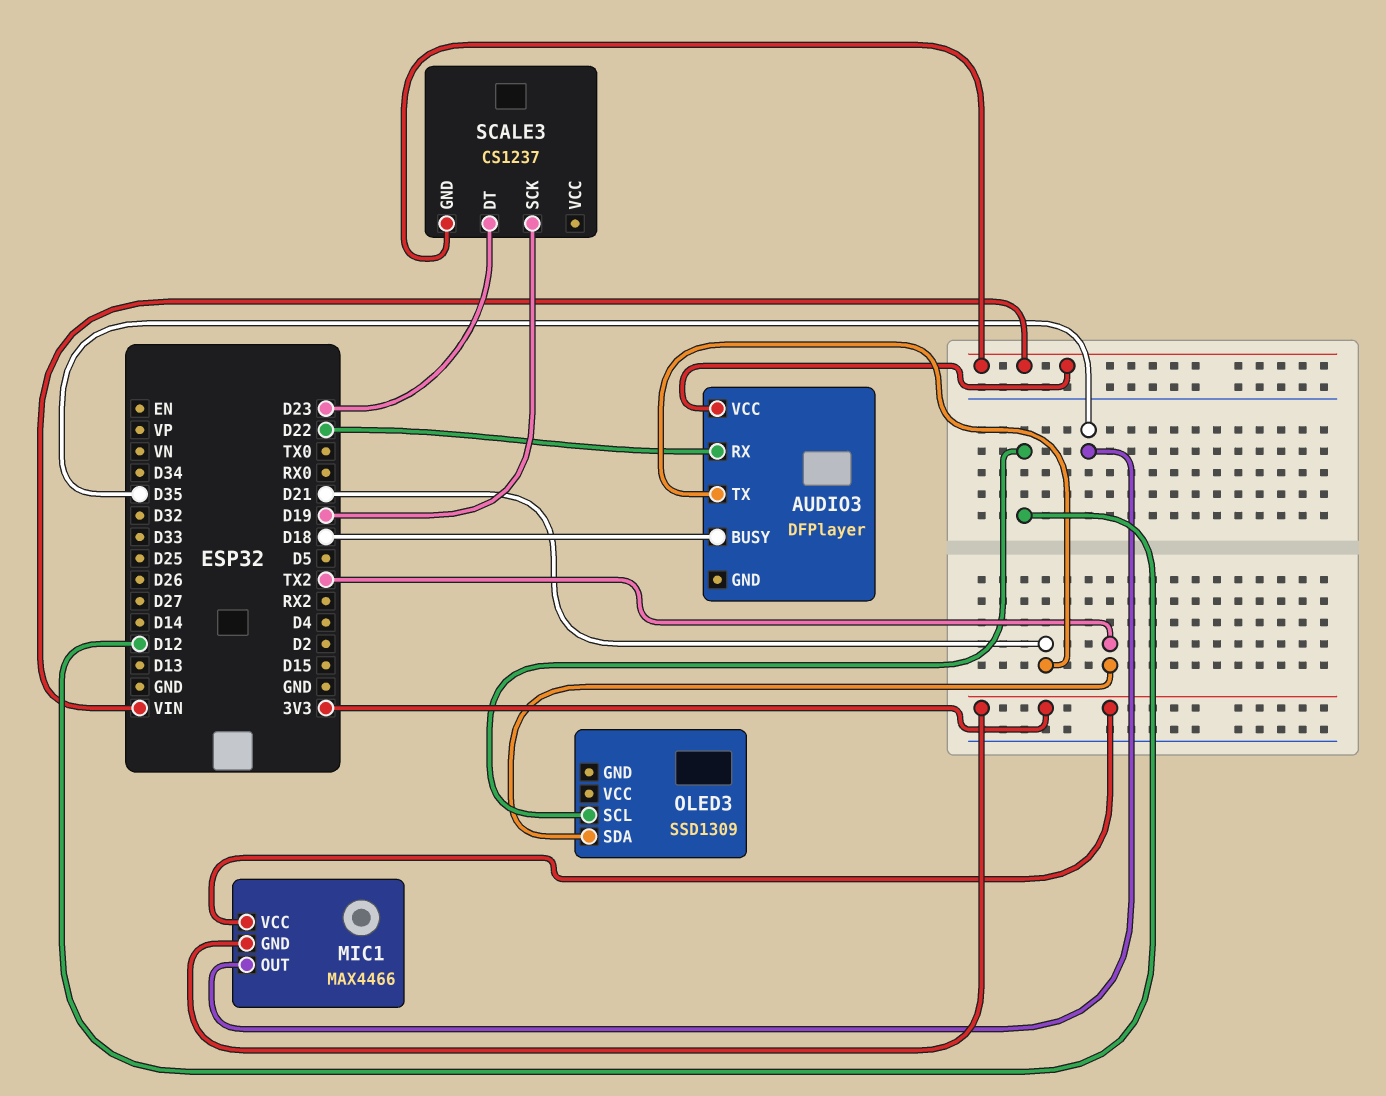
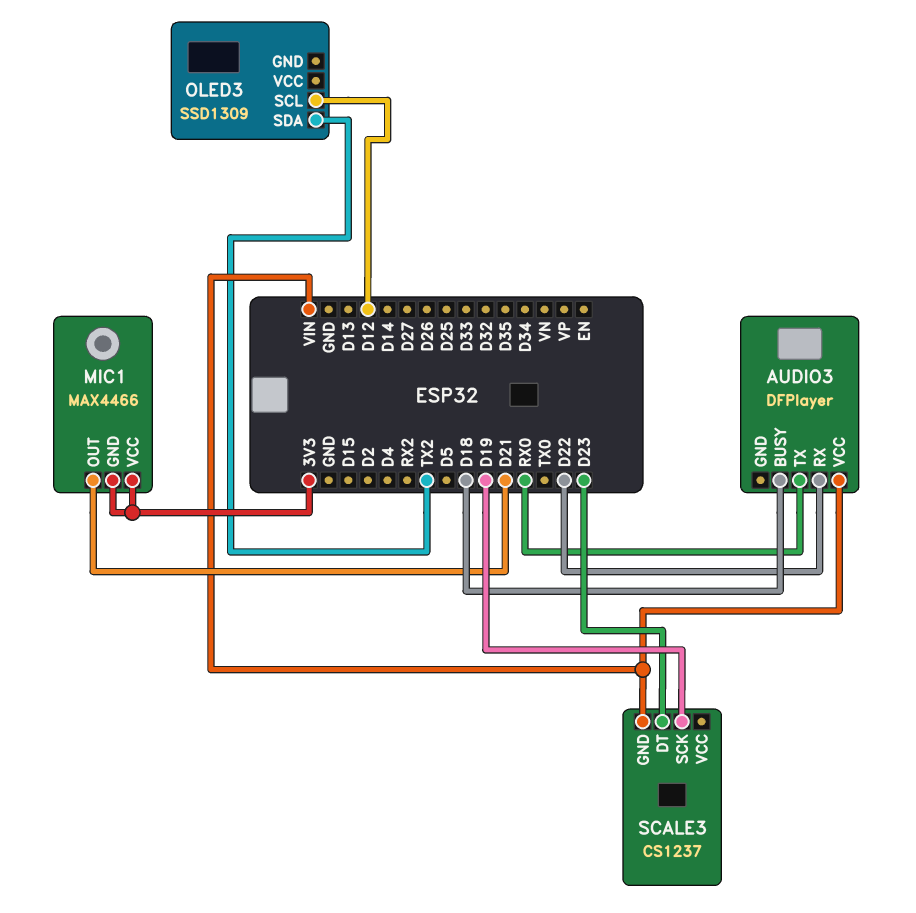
AUDIO3 pin TX: D21 -> RX0
MIC1 pin OUT: D35 -> D21

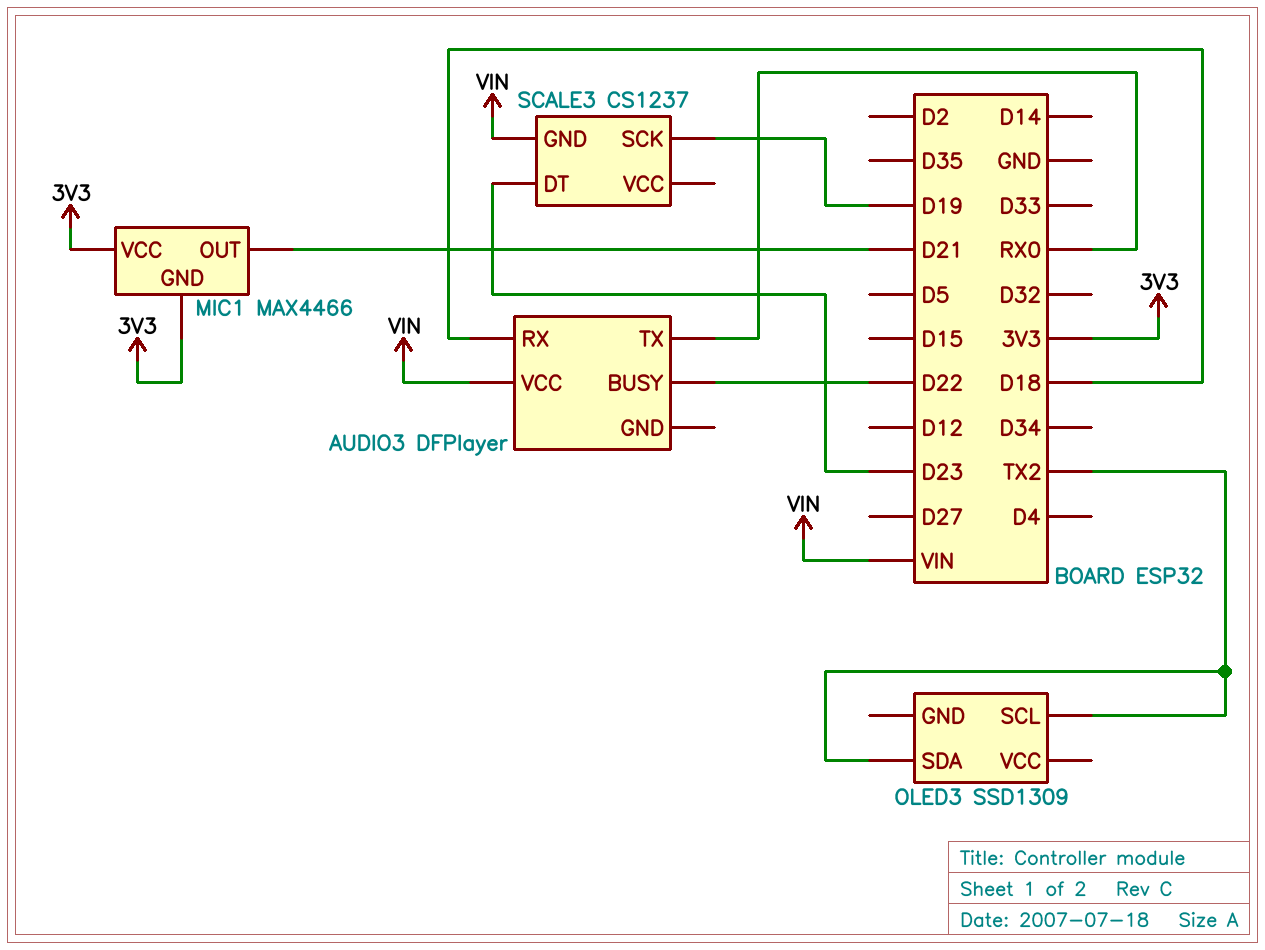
AUDIO3 pin BUSY: D18 -> D22
AUDIO3 pin RX: D22 -> D18
OLED3 pin SCL: D12 -> TX2

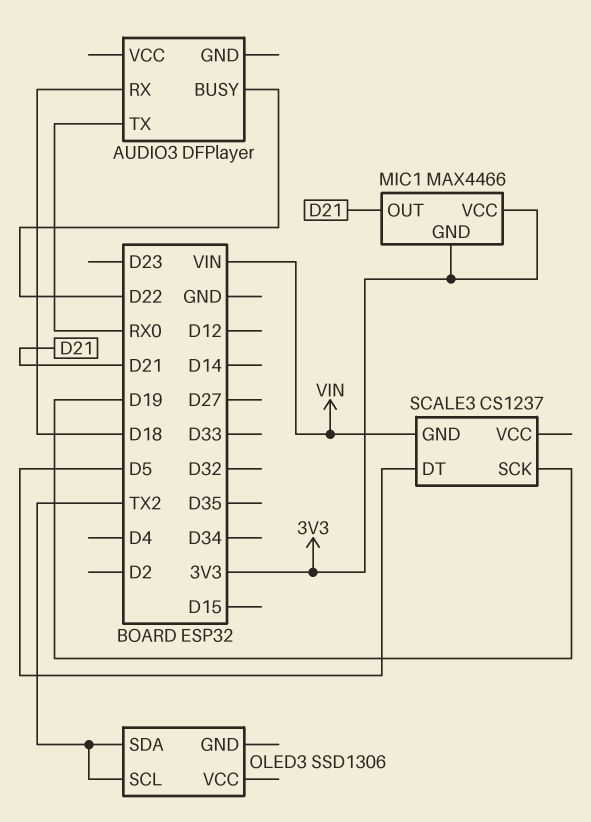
AUDIO3 pin VCC: VIN -> none
OLED3: SSD1309 -> SSD1306
SCALE3 pin DT: D23 -> D5

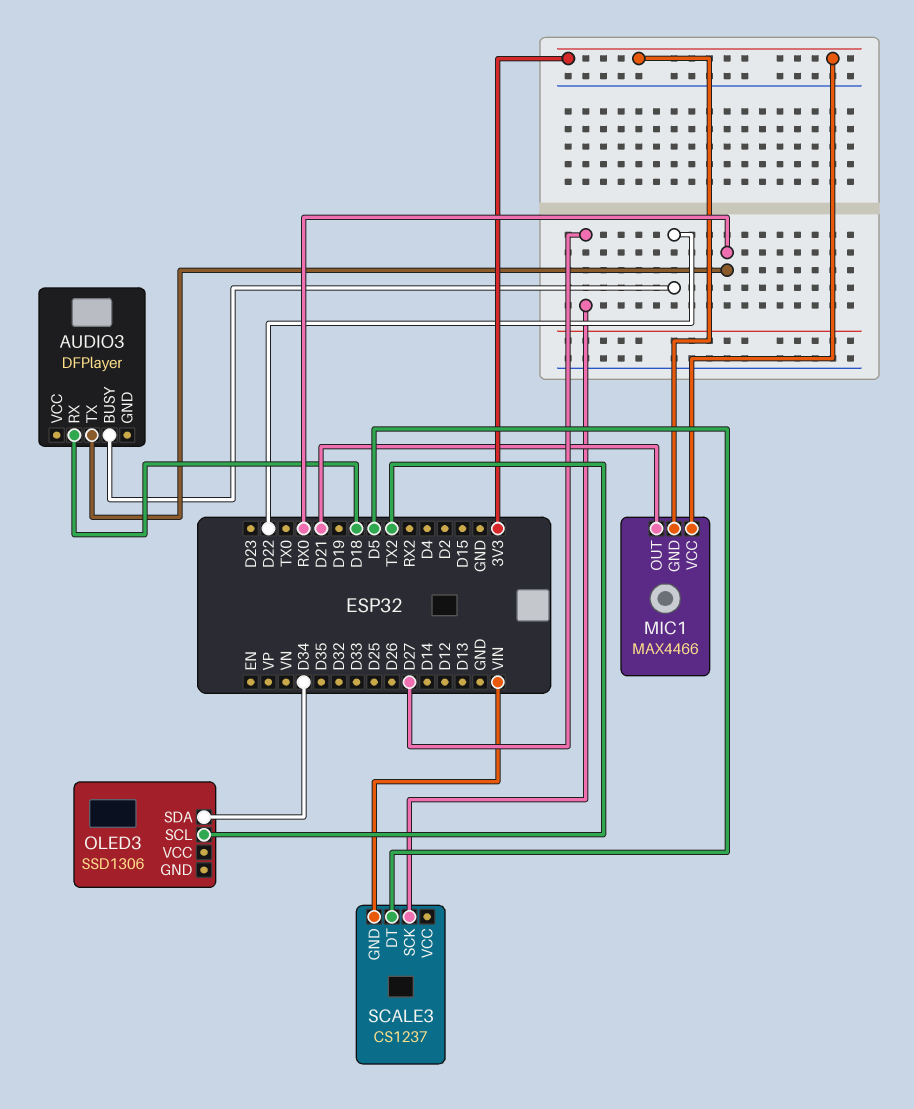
OLED3 pin SDA: TX2 -> D34
SCALE3 pin SCK: D19 -> D27

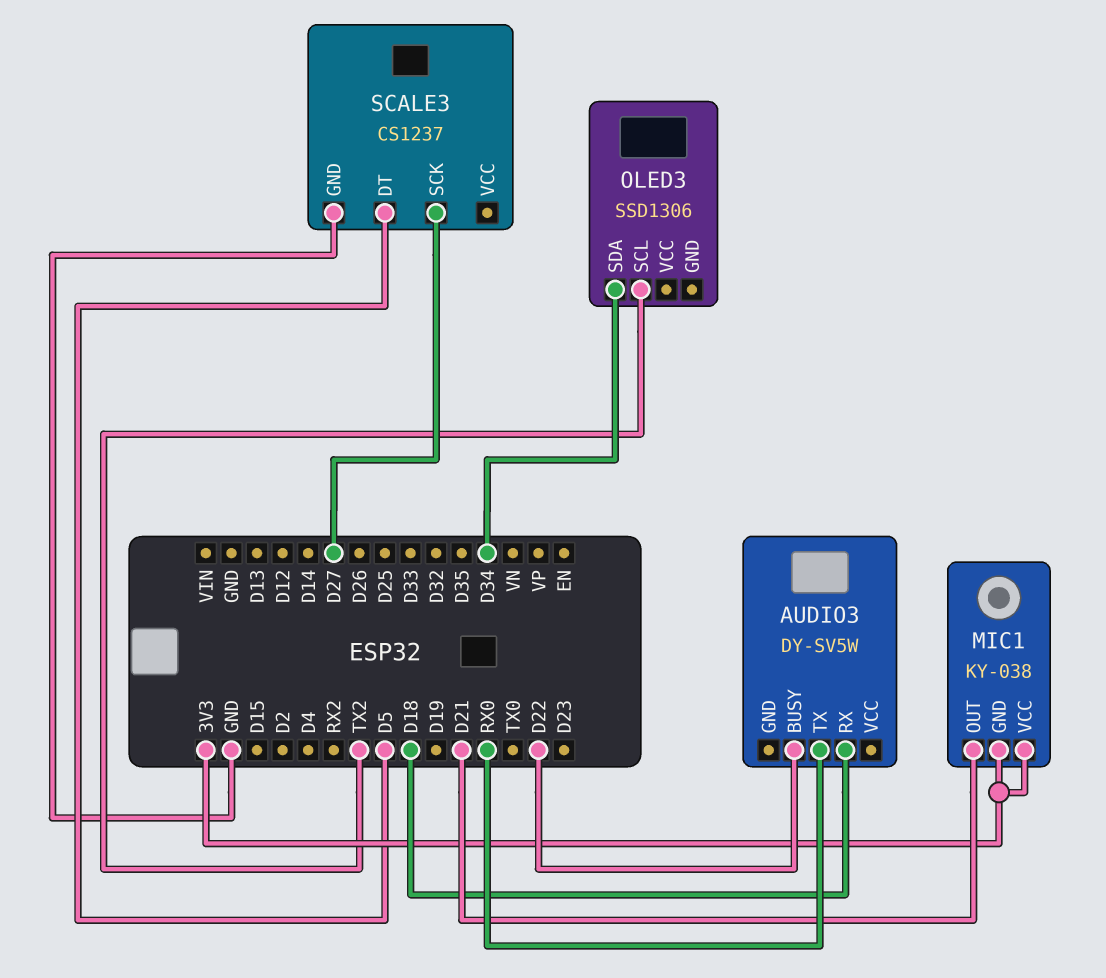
AUDIO3: DFPlayer -> DY-SV5W
MIC1: MAX4466 -> KY-038
SCALE3 pin GND: VIN -> GND

